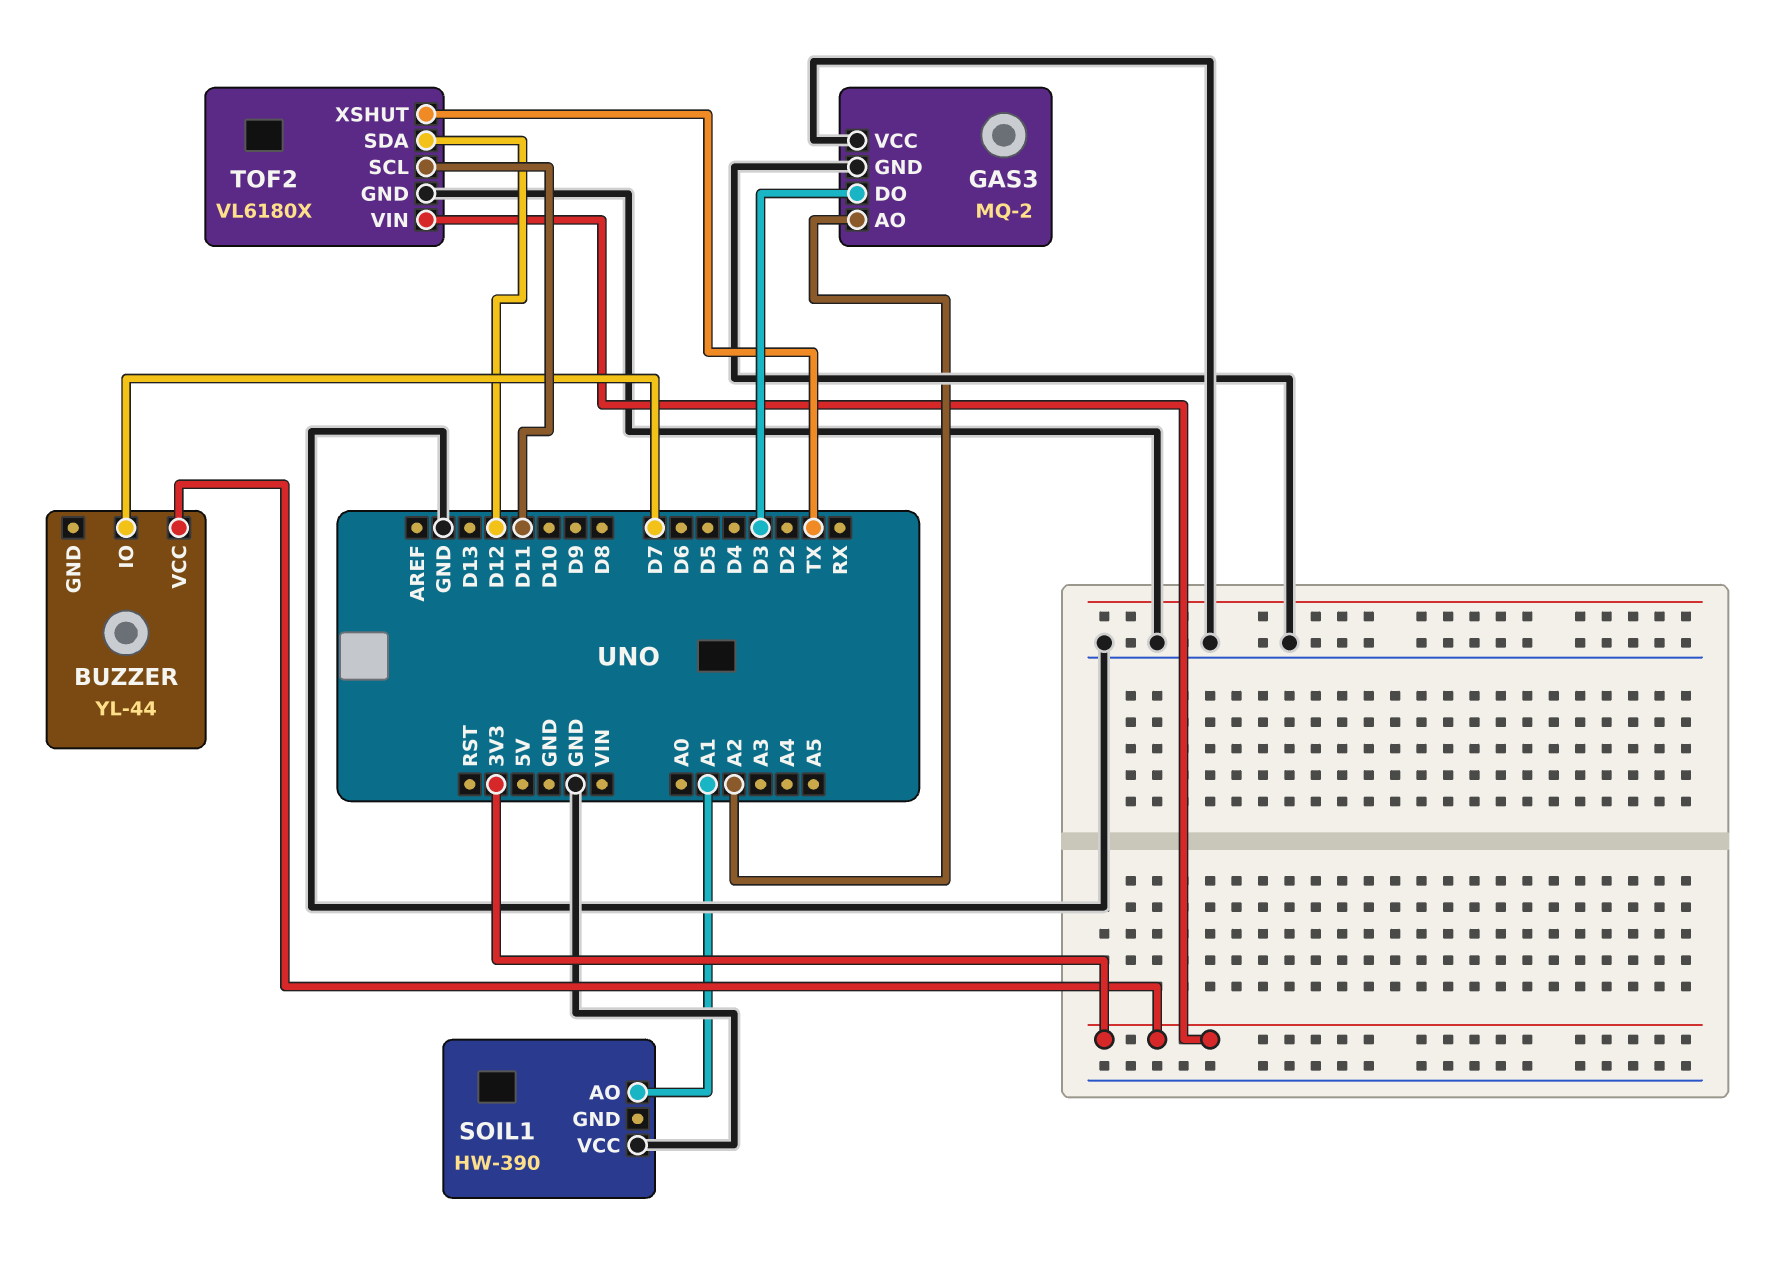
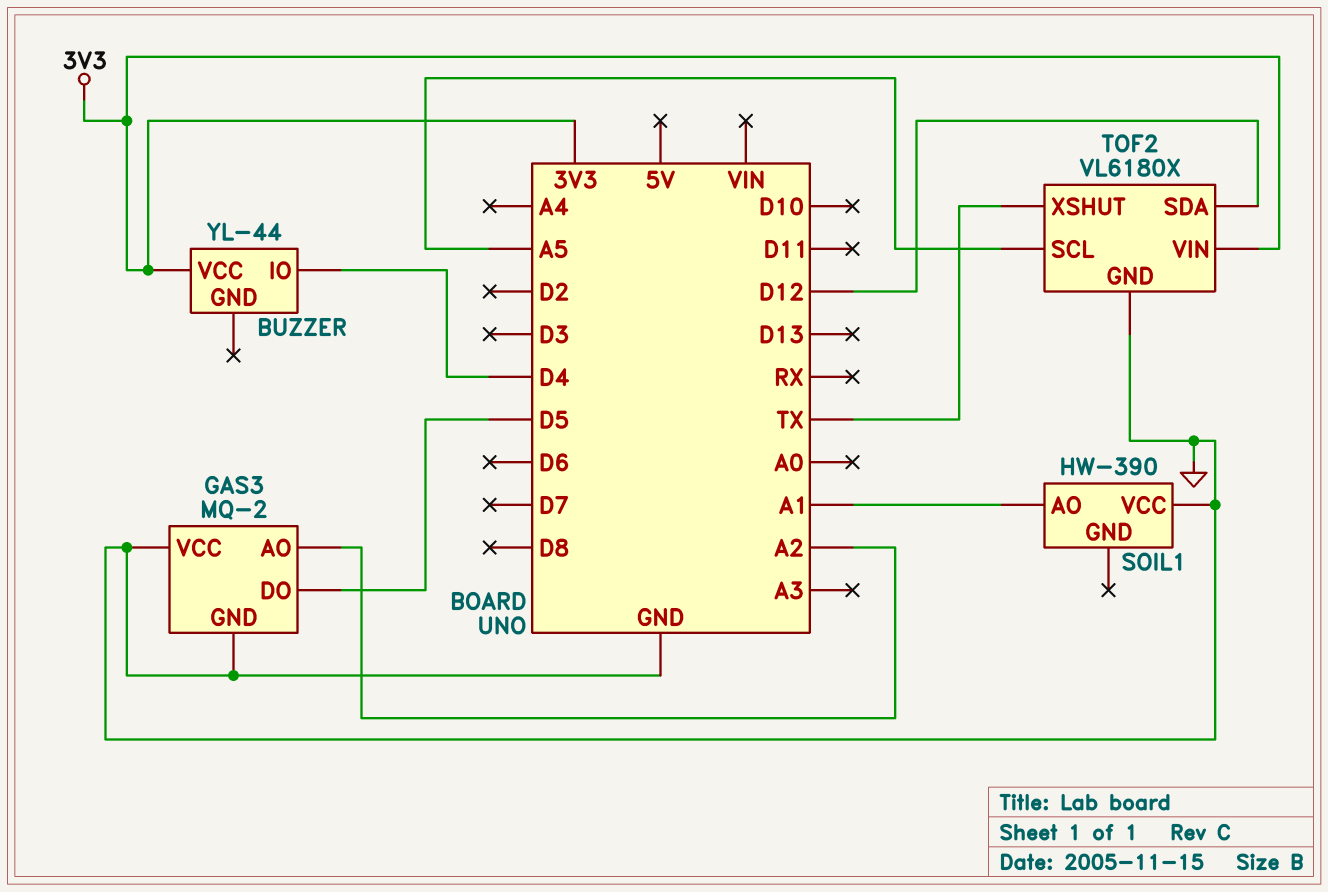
BUZZER pin IO: D7 -> D4
GAS3 pin DO: D3 -> D5
TOF2 pin SCL: D11 -> A5

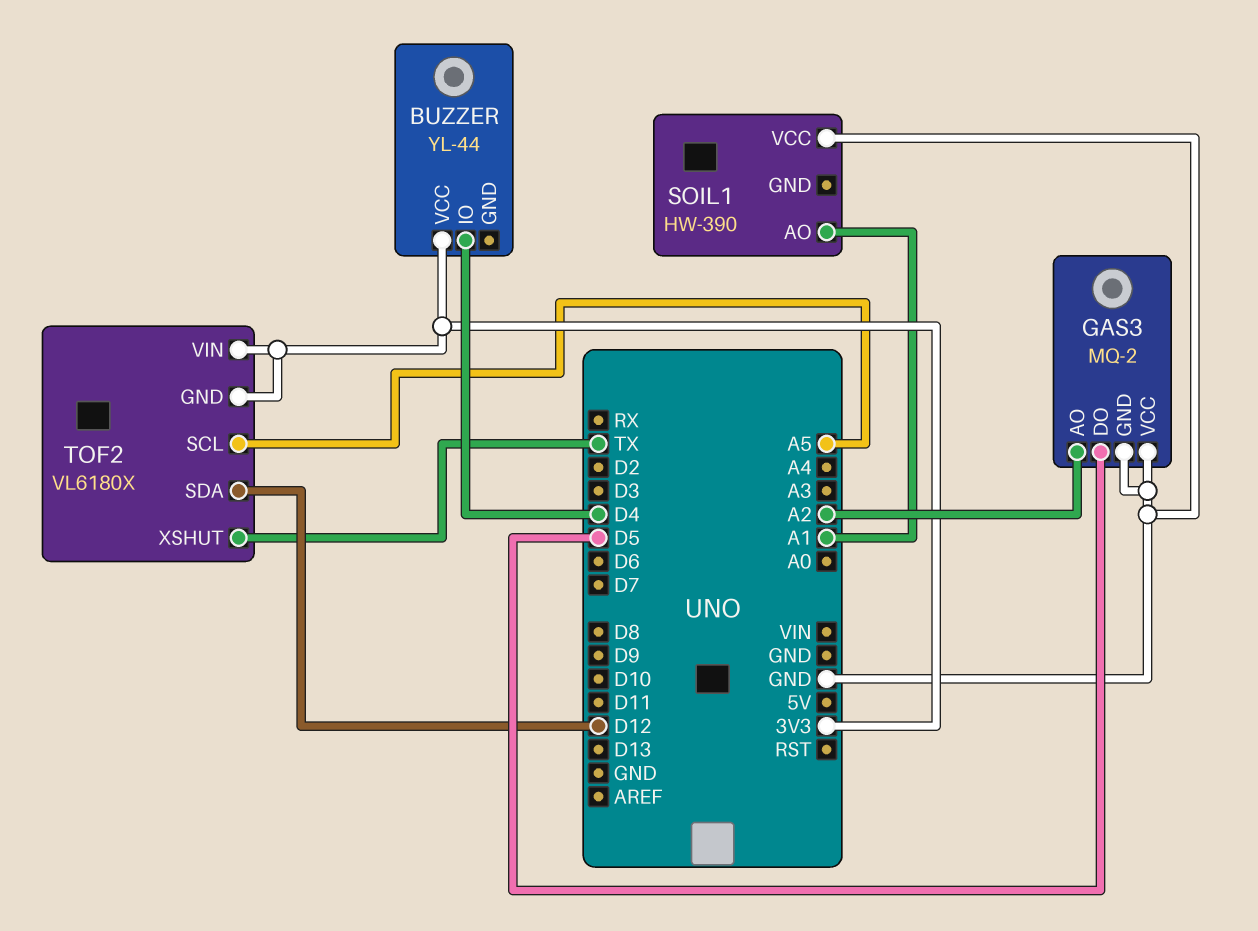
TOF2 pin GND: GND -> 3V3

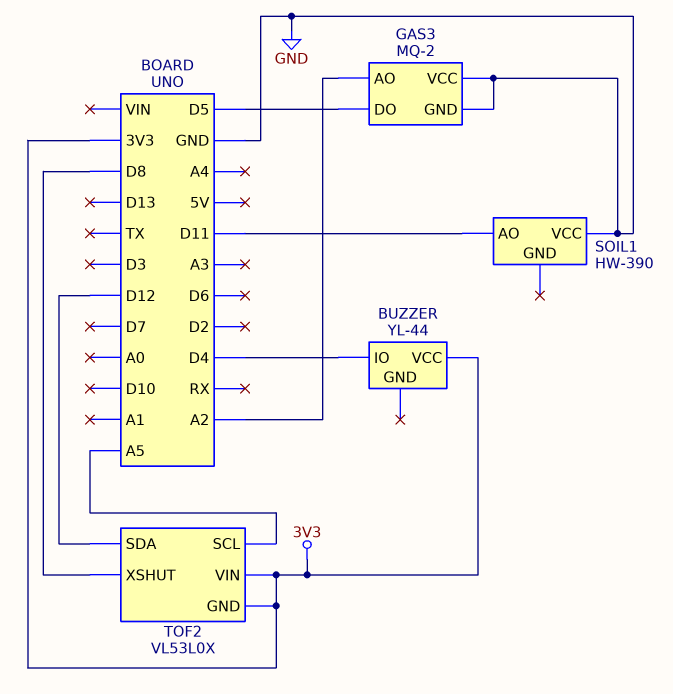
SOIL1 pin AO: A1 -> D11
TOF2: VL6180X -> VL53L0X
TOF2 pin XSHUT: TX -> D8

